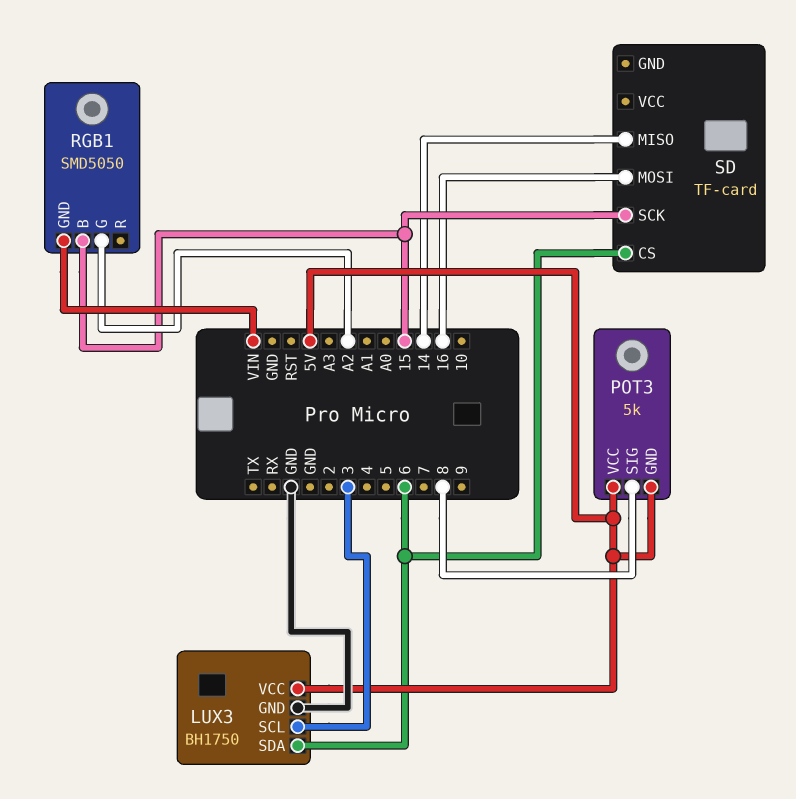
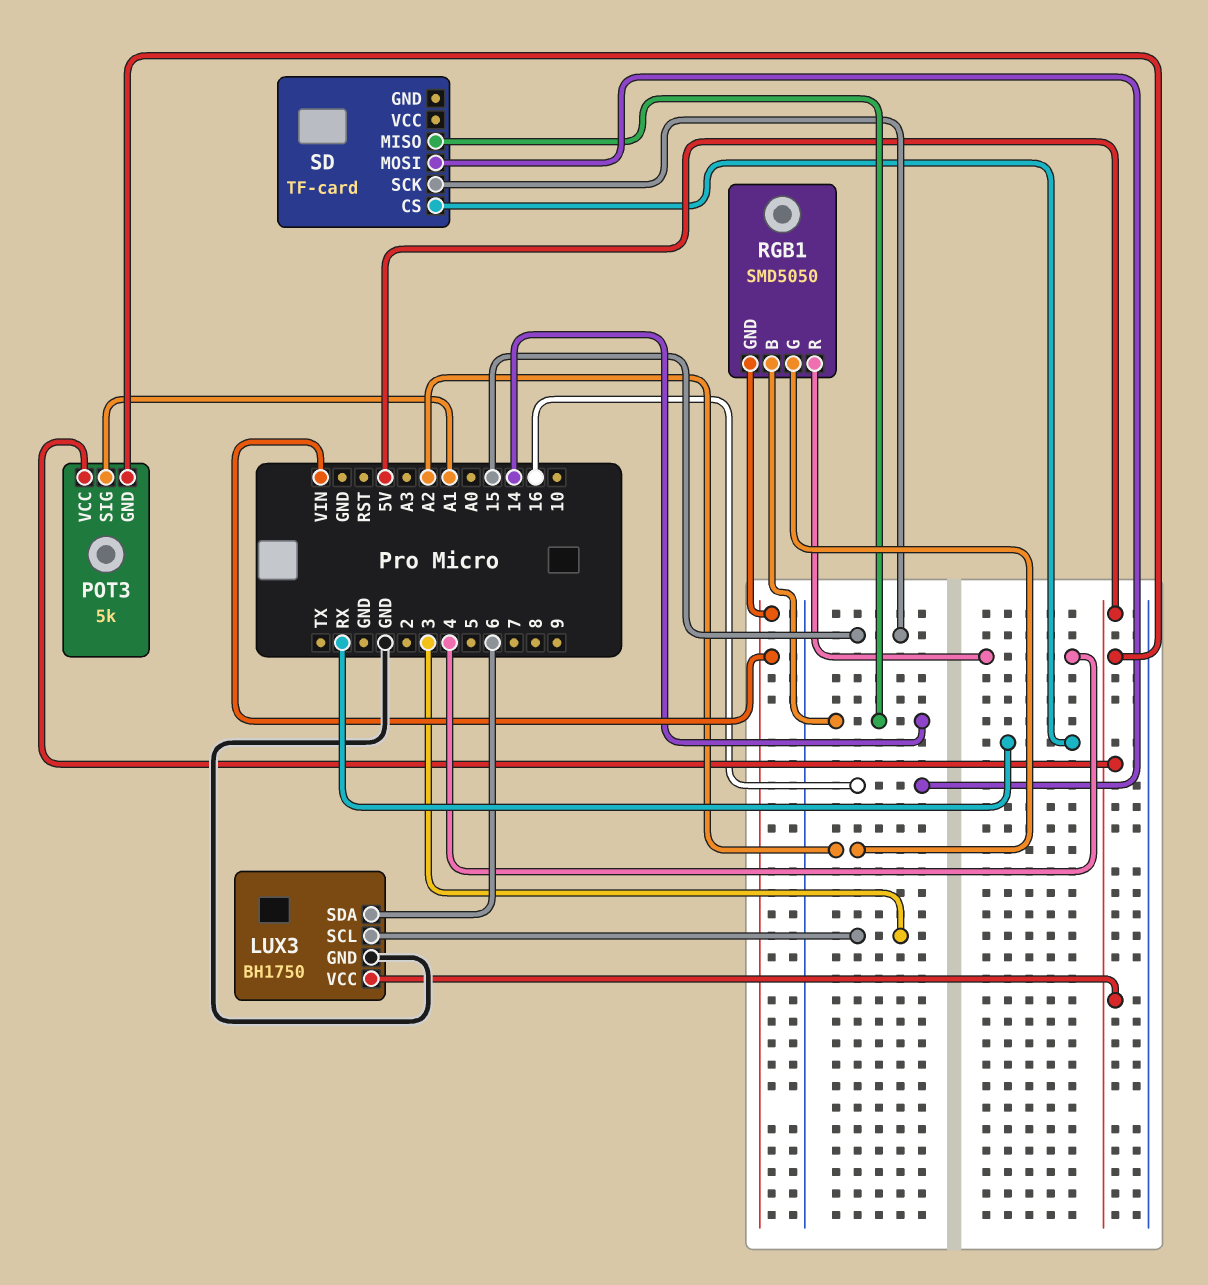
POT3 pin SIG: 8 -> A1
RGB1 pin B: 15 -> 14
RGB1 pin R: none -> 4
SD pin CS: 6 -> RX

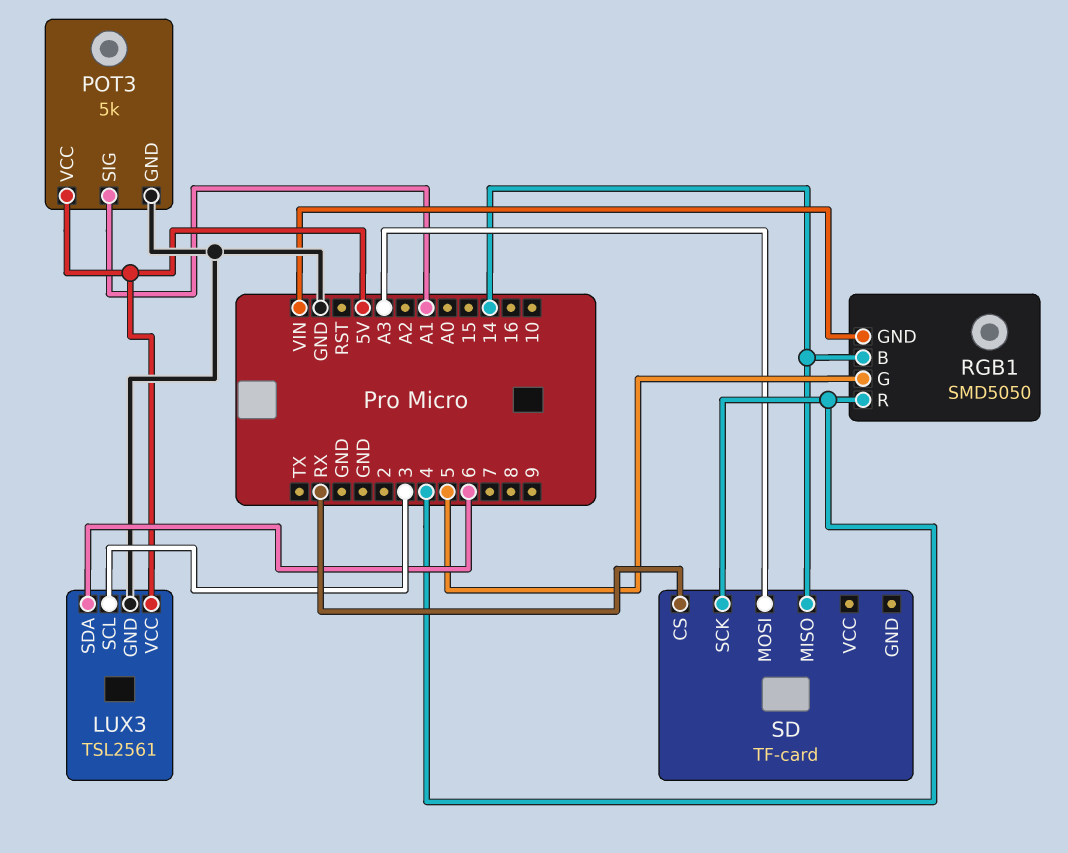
LUX3: BH1750 -> TSL2561
POT3 pin GND: 5V -> GND
RGB1 pin G: A2 -> 5
SD pin MOSI: 16 -> A3
SD pin SCK: 15 -> 4

